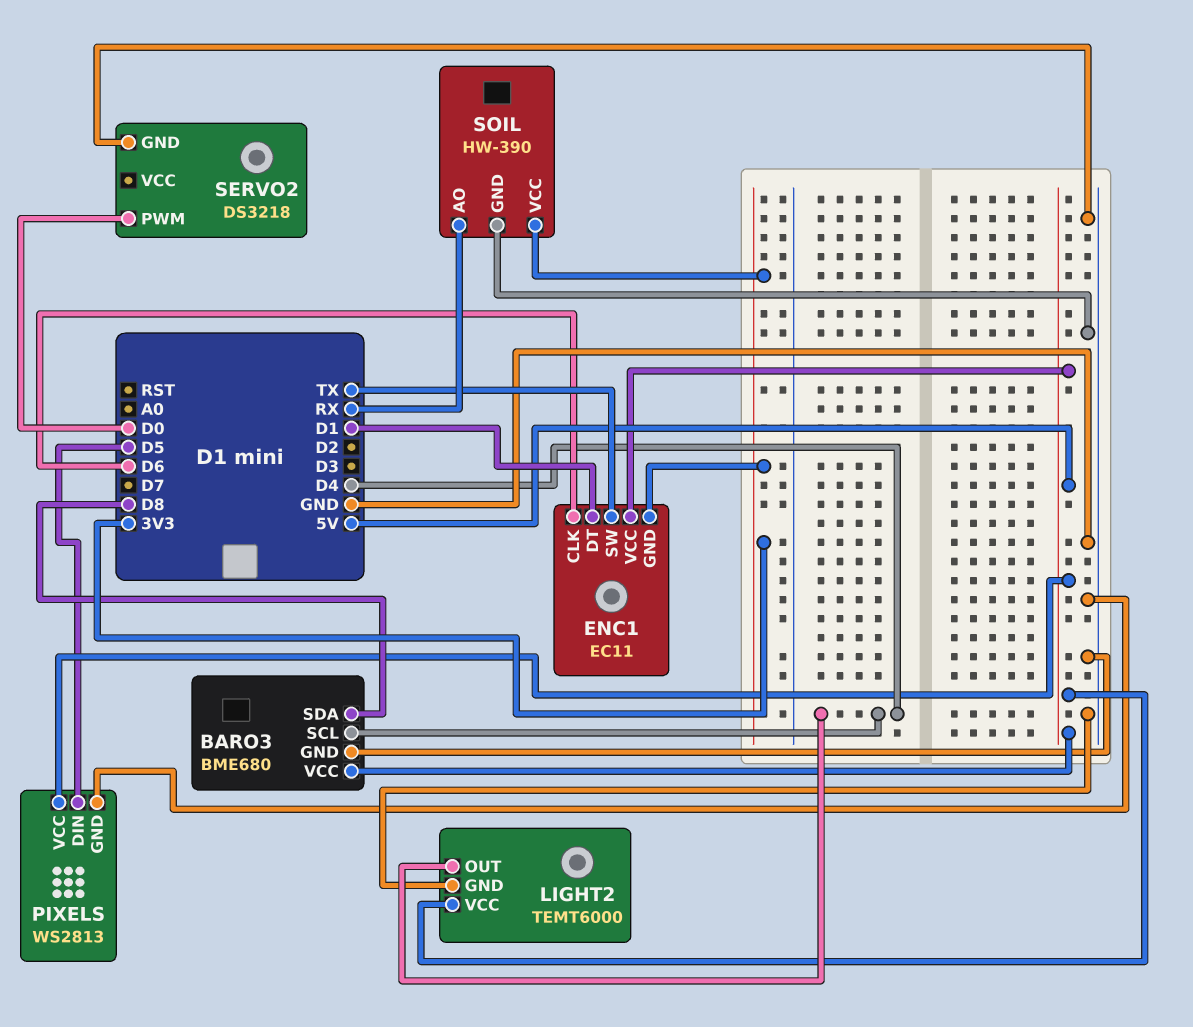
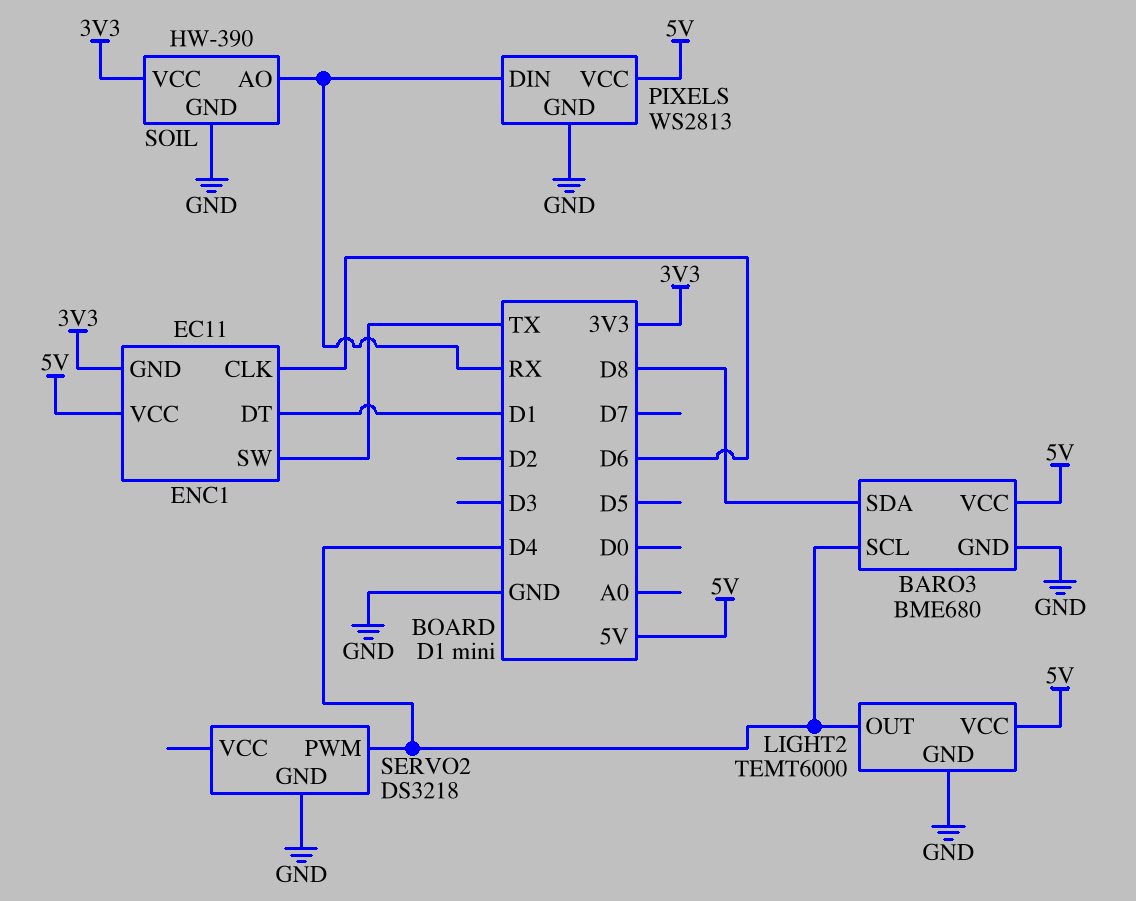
PIXELS pin DIN: D5 -> RX
SERVO2 pin PWM: D0 -> D4

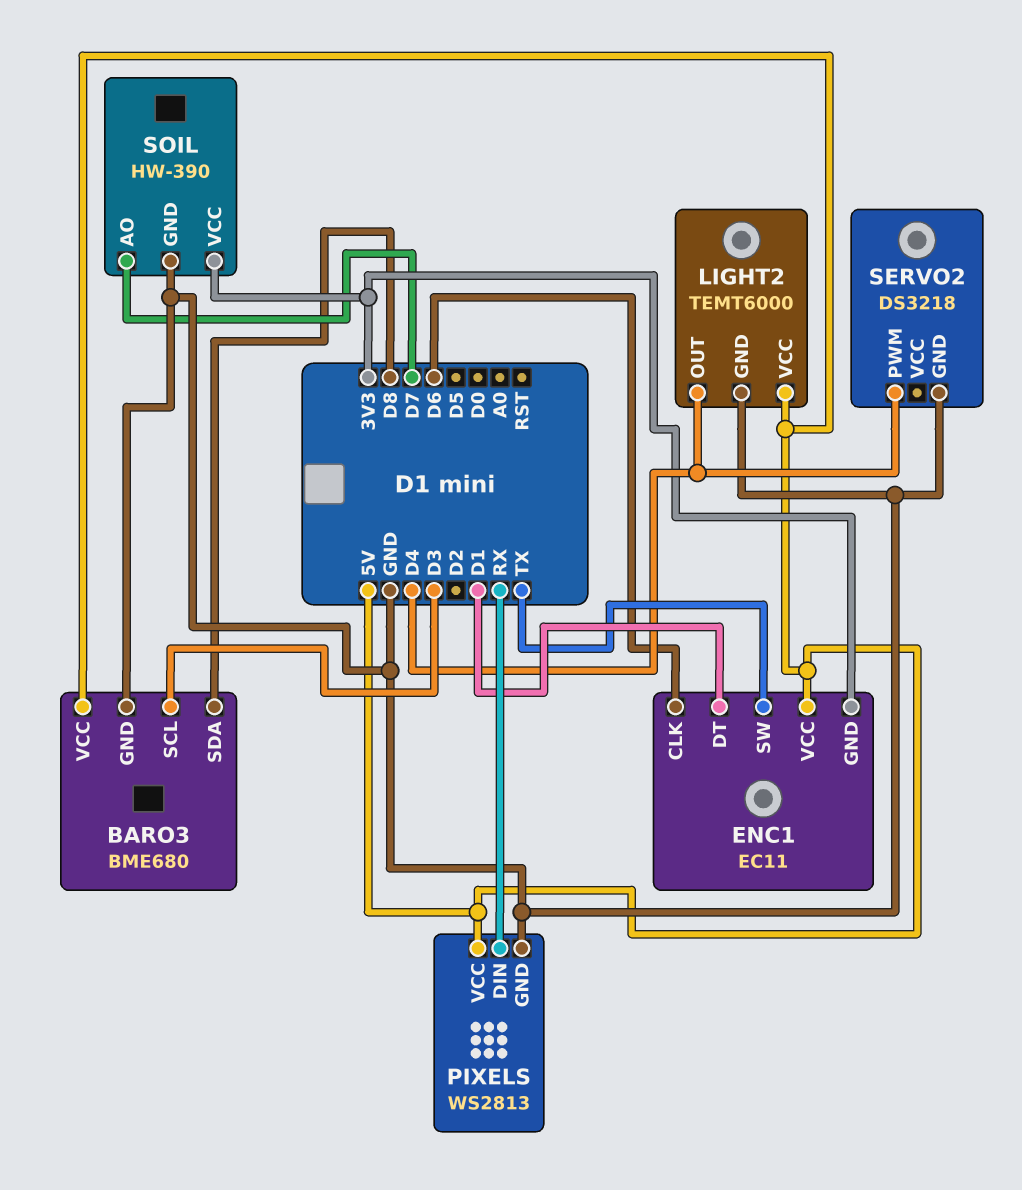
BARO3 pin SCL: D4 -> D3
SOIL pin AO: RX -> D7

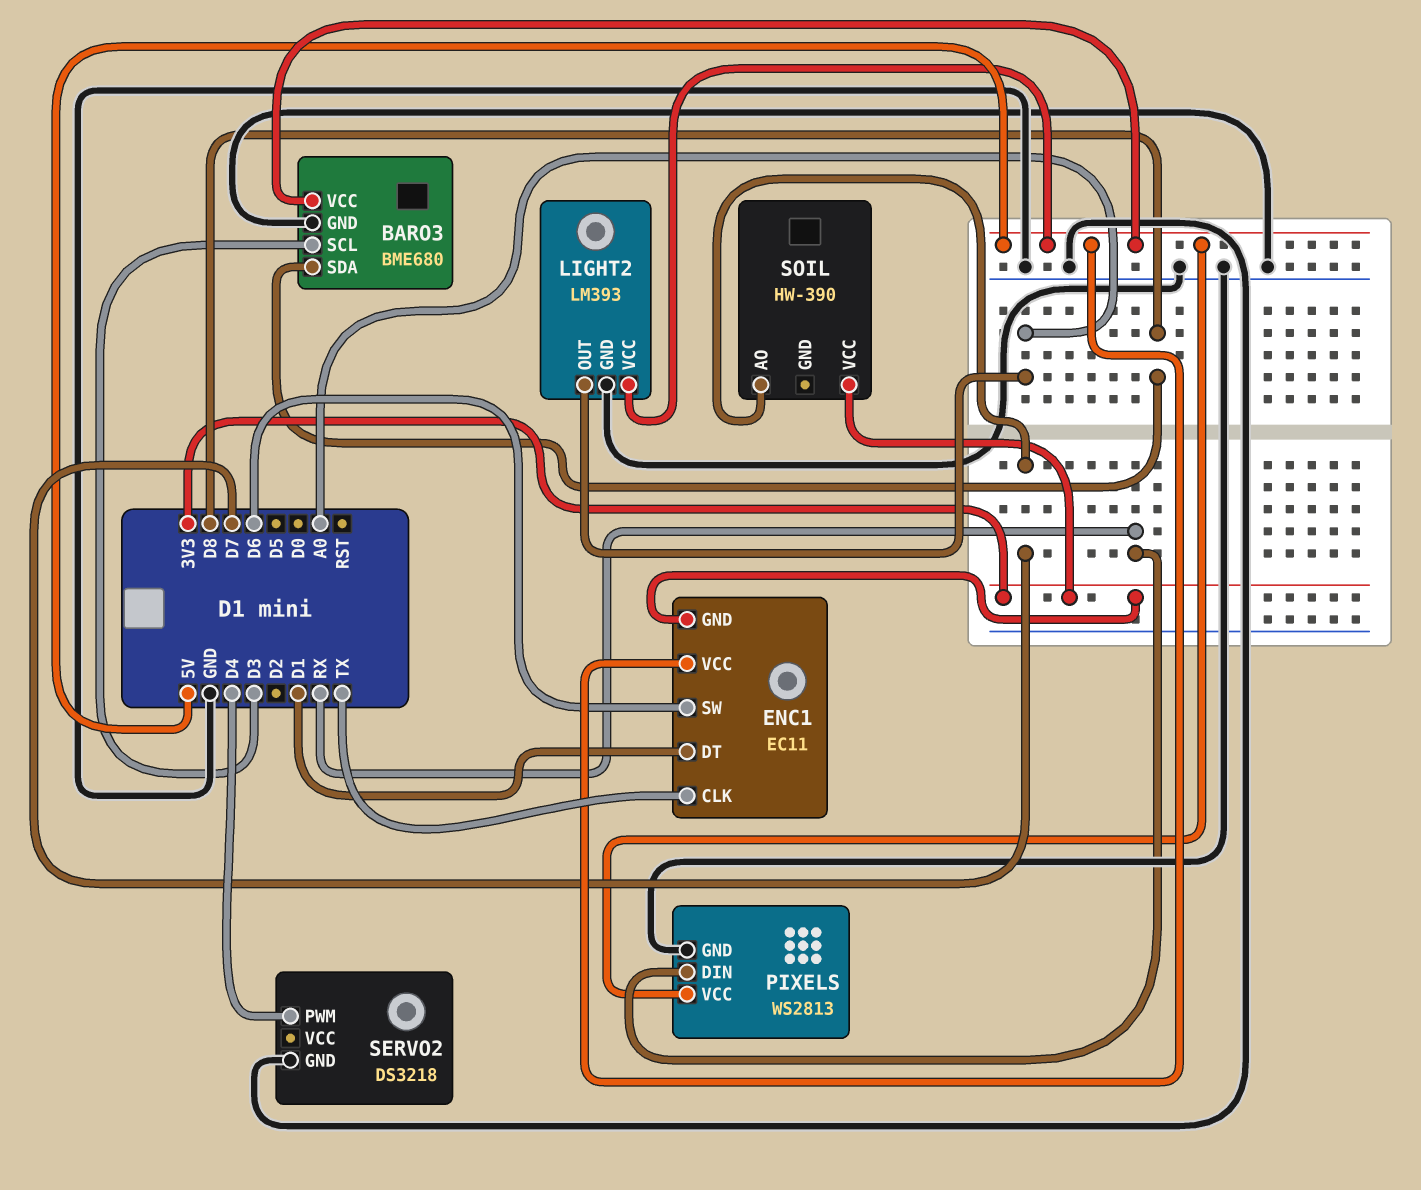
ENC1 pin CLK: D6 -> TX
ENC1 pin SW: TX -> D6
LIGHT2: TEMT6000 -> LM393
LIGHT2 pin OUT: D4 -> A0
SOIL pin GND: GND -> none

